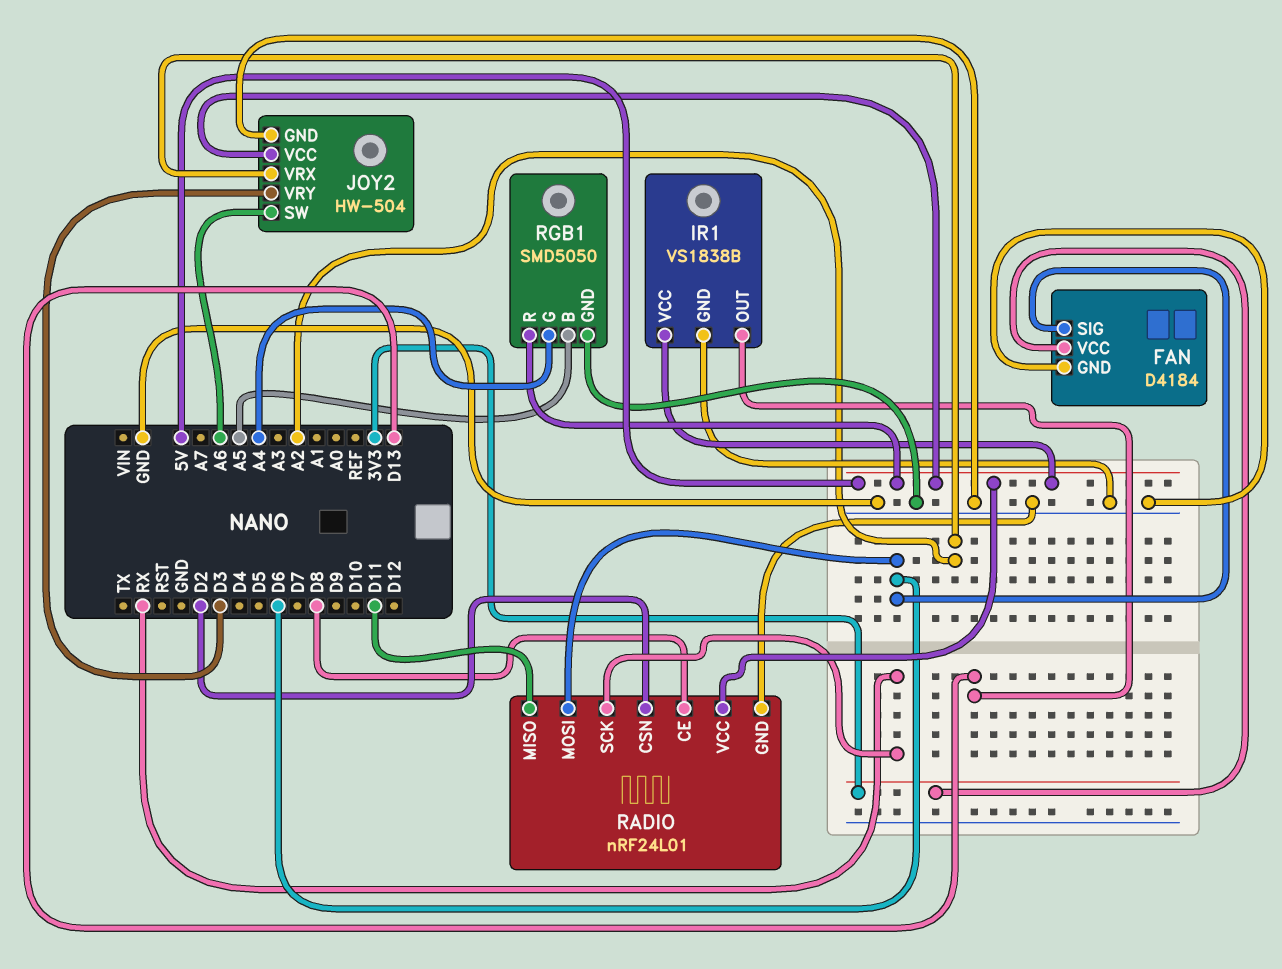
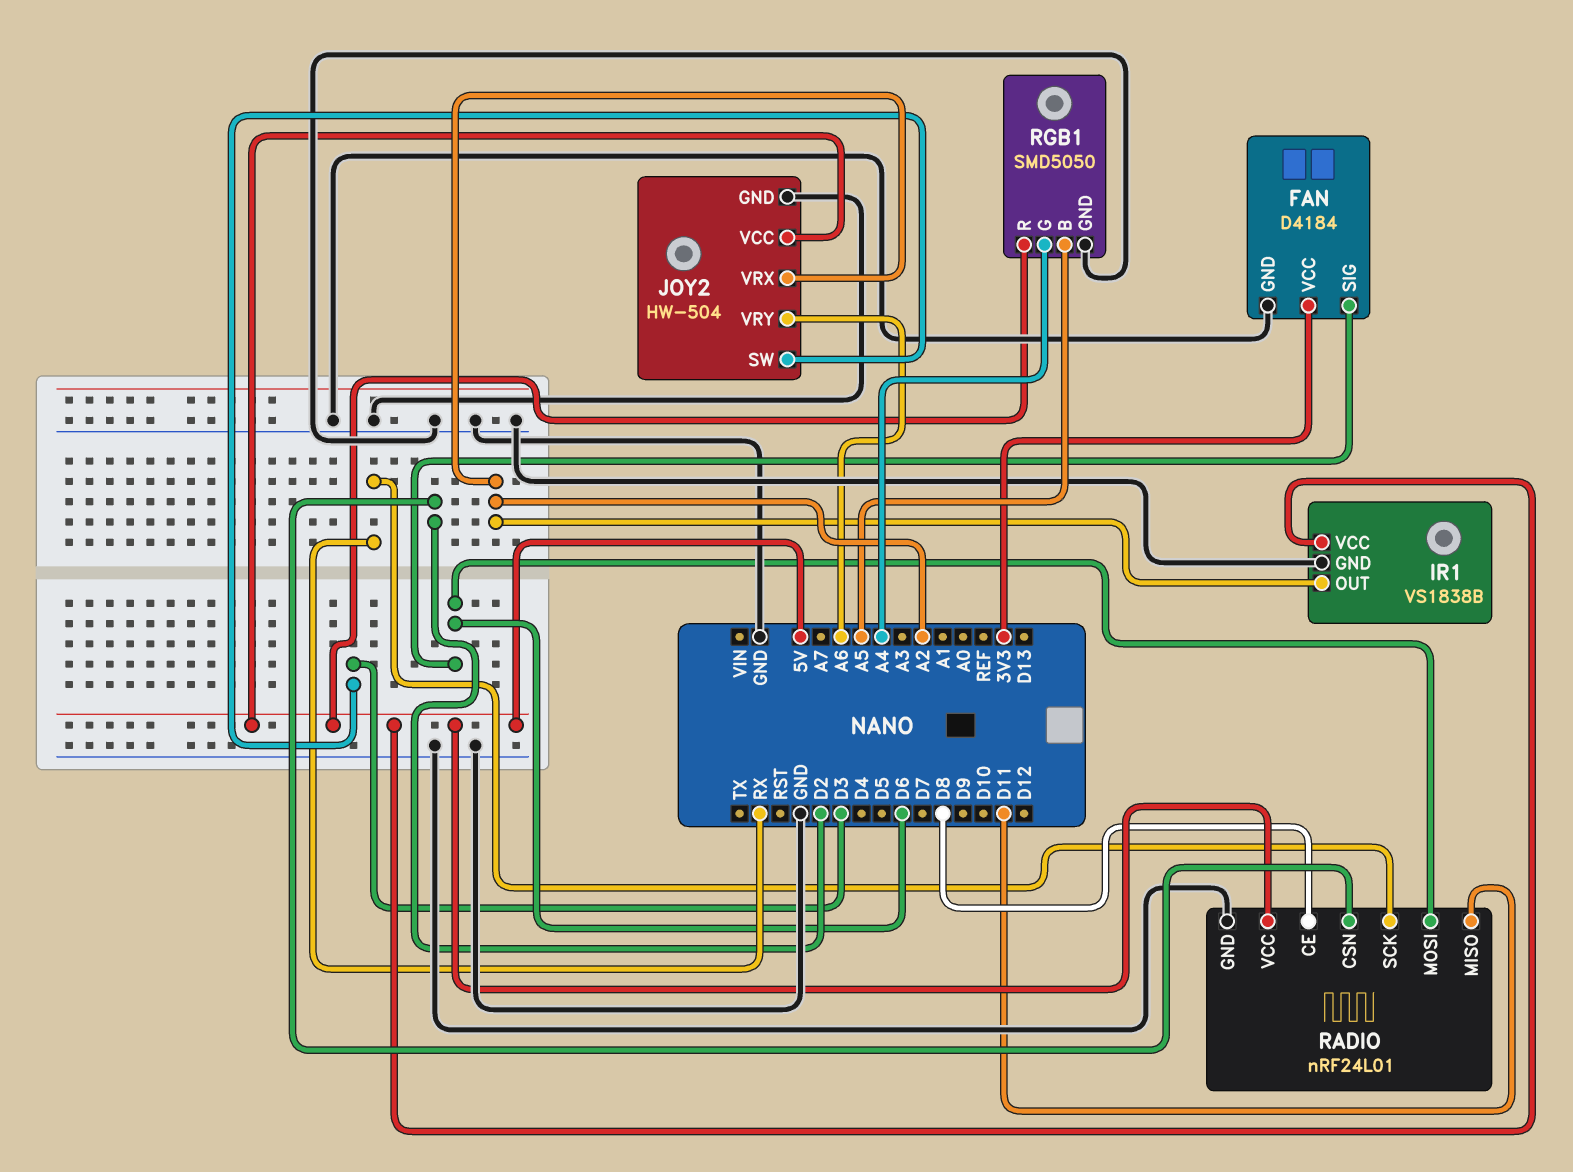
IR1 pin OUT: D13 -> A2
JOY2 pin SW: A6 -> D3
JOY2 pin VRY: D3 -> A6

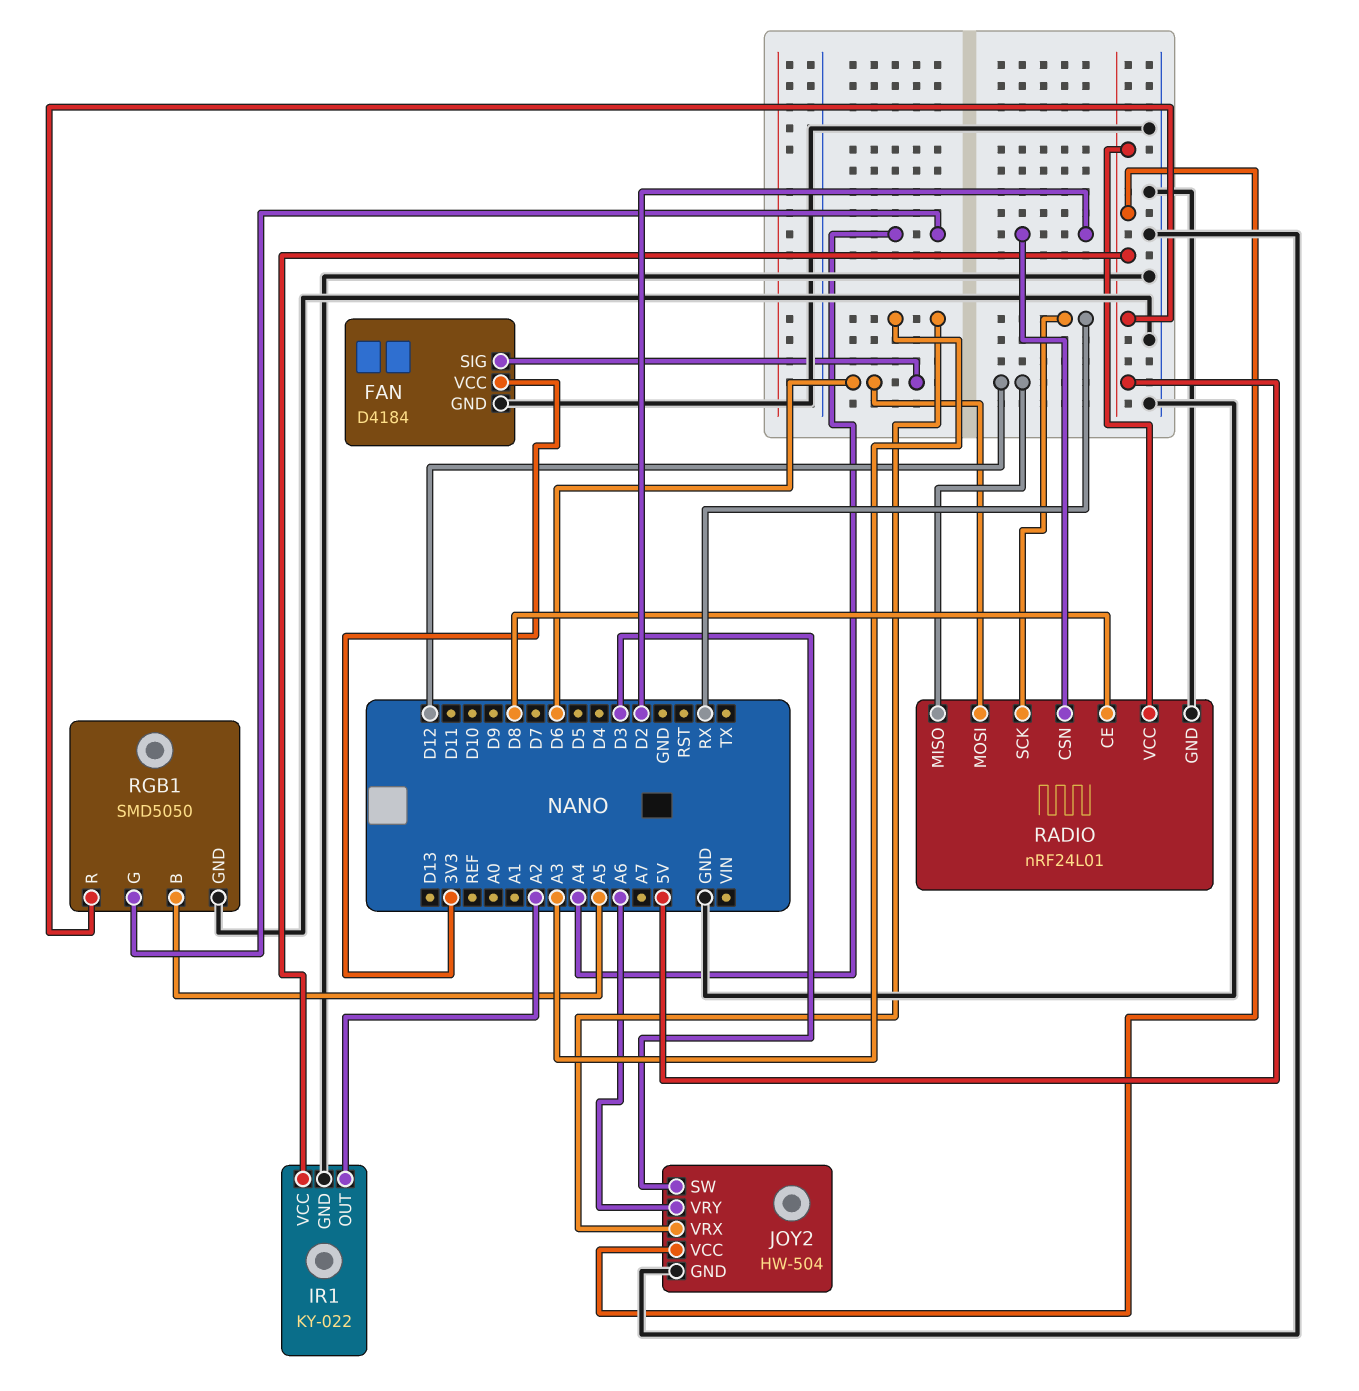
IR1: VS1838B -> KY-022
JOY2 pin VRX: A2 -> A3
RADIO pin MISO: D11 -> D12

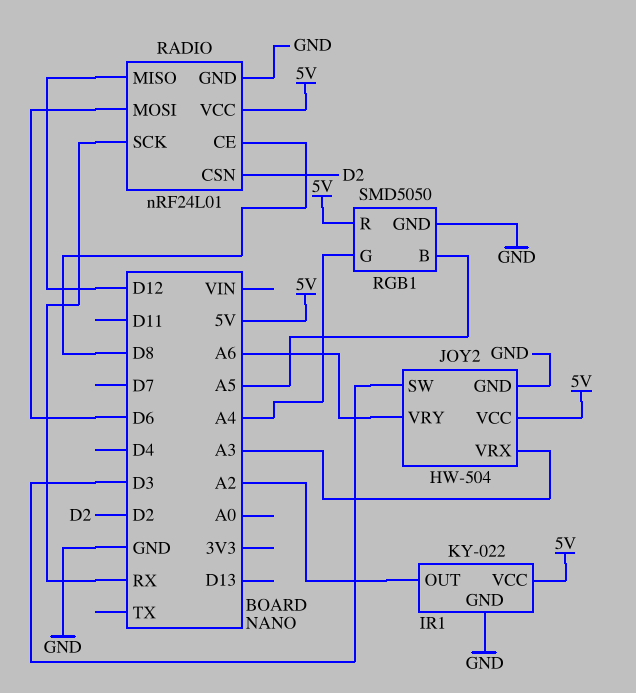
FAN: D4184 -> none
FAN pin GND: GND -> none
FAN pin SIG: D6 -> none
FAN pin VCC: 3V3 -> none

